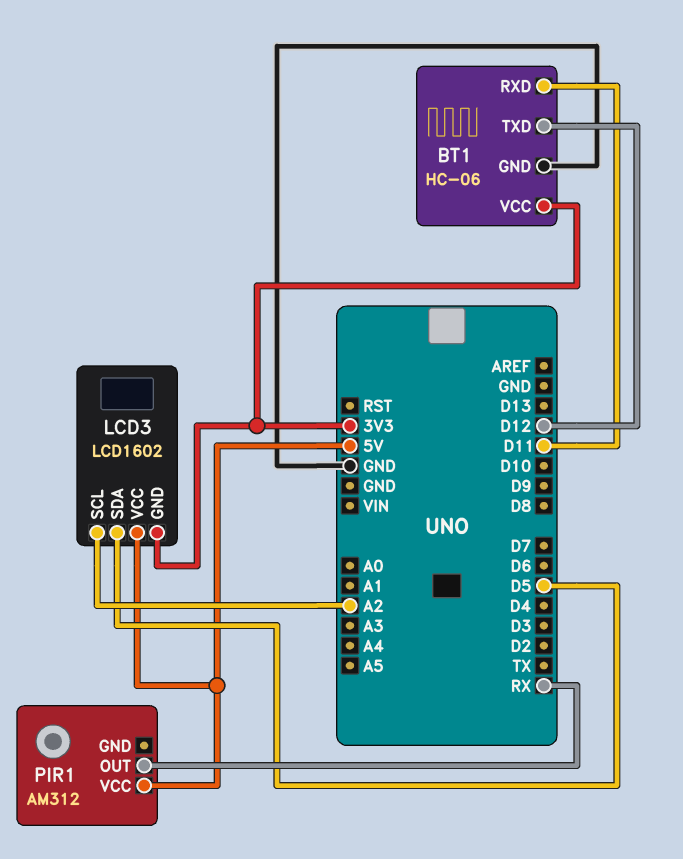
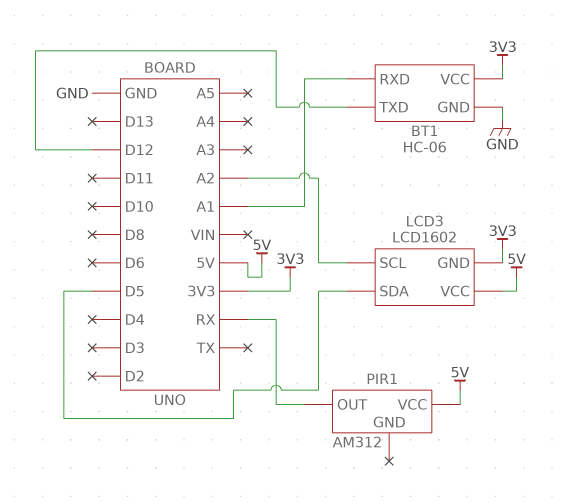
BT1 pin RXD: D11 -> A1

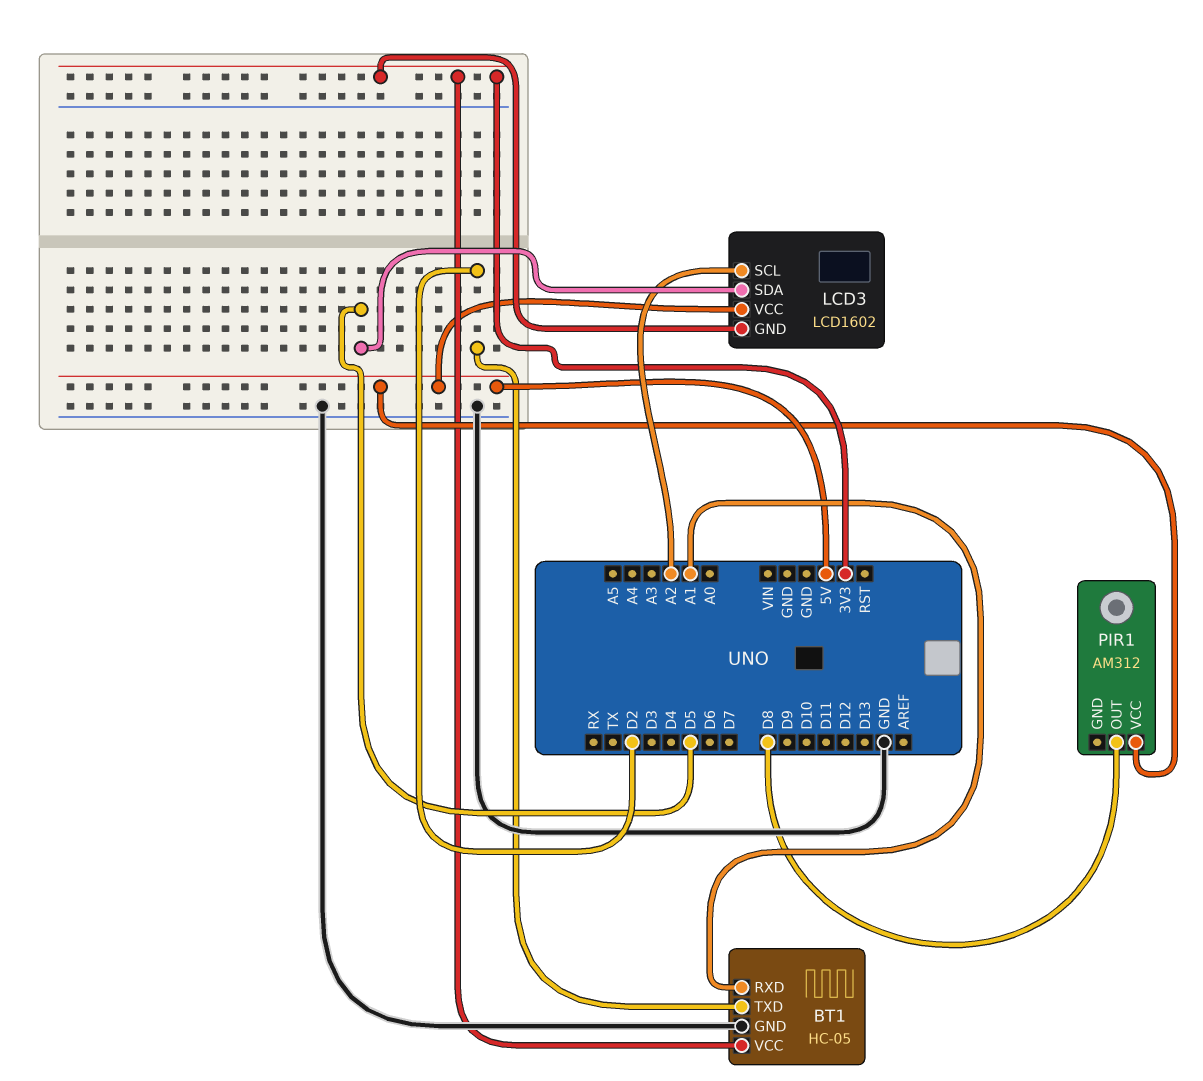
BT1: HC-06 -> HC-05
BT1 pin TXD: D12 -> D2
PIR1 pin OUT: RX -> D8

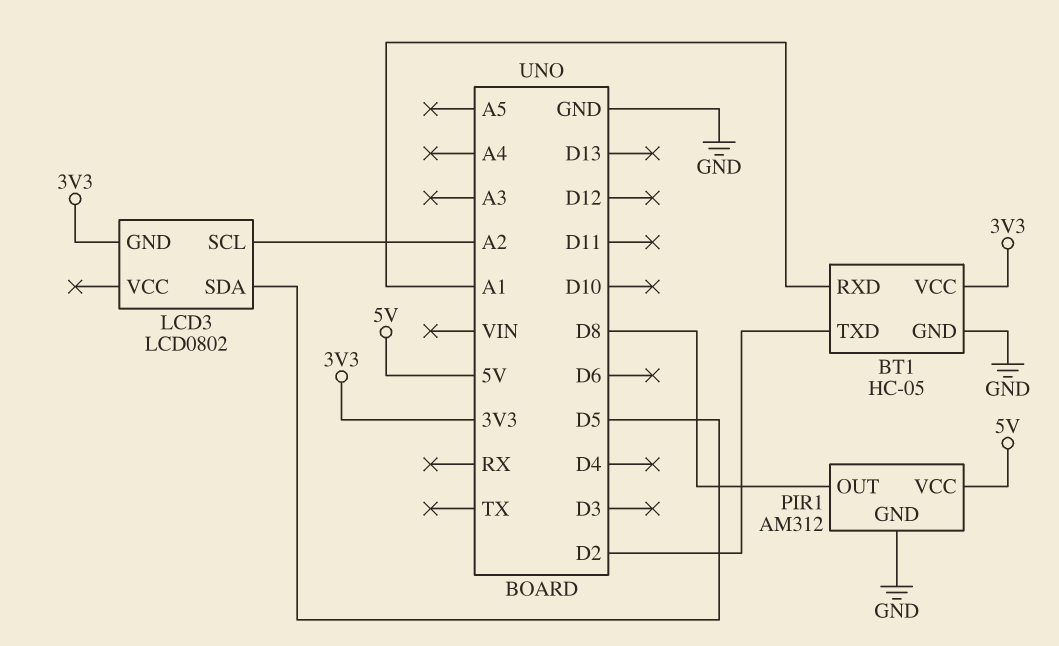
LCD3: LCD1602 -> LCD0802
LCD3 pin VCC: 5V -> none
PIR1 pin GND: none -> GND

